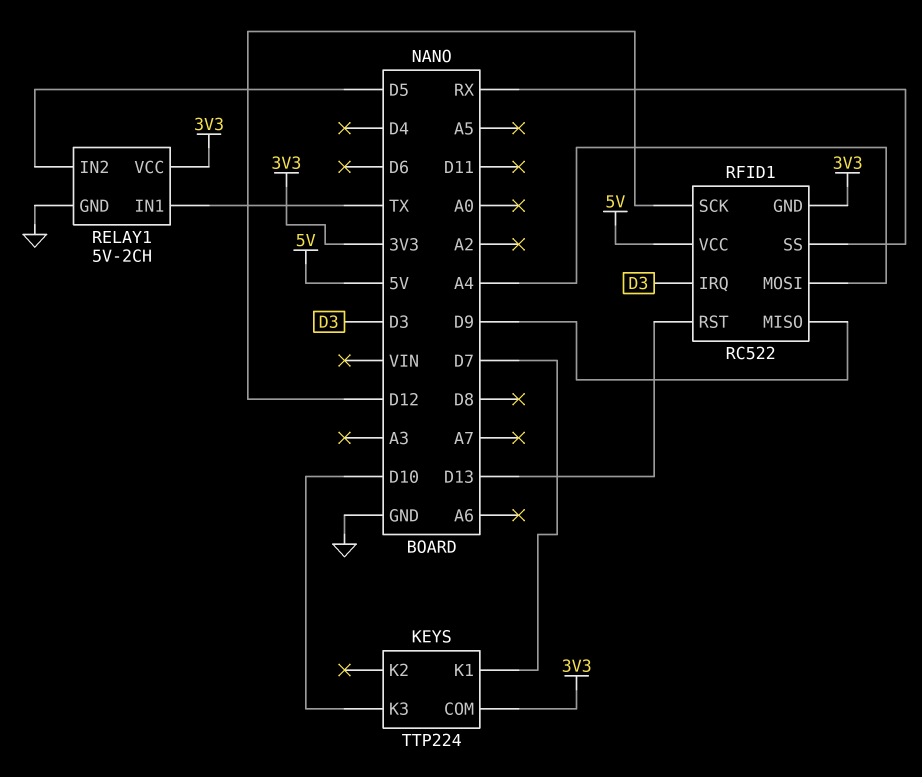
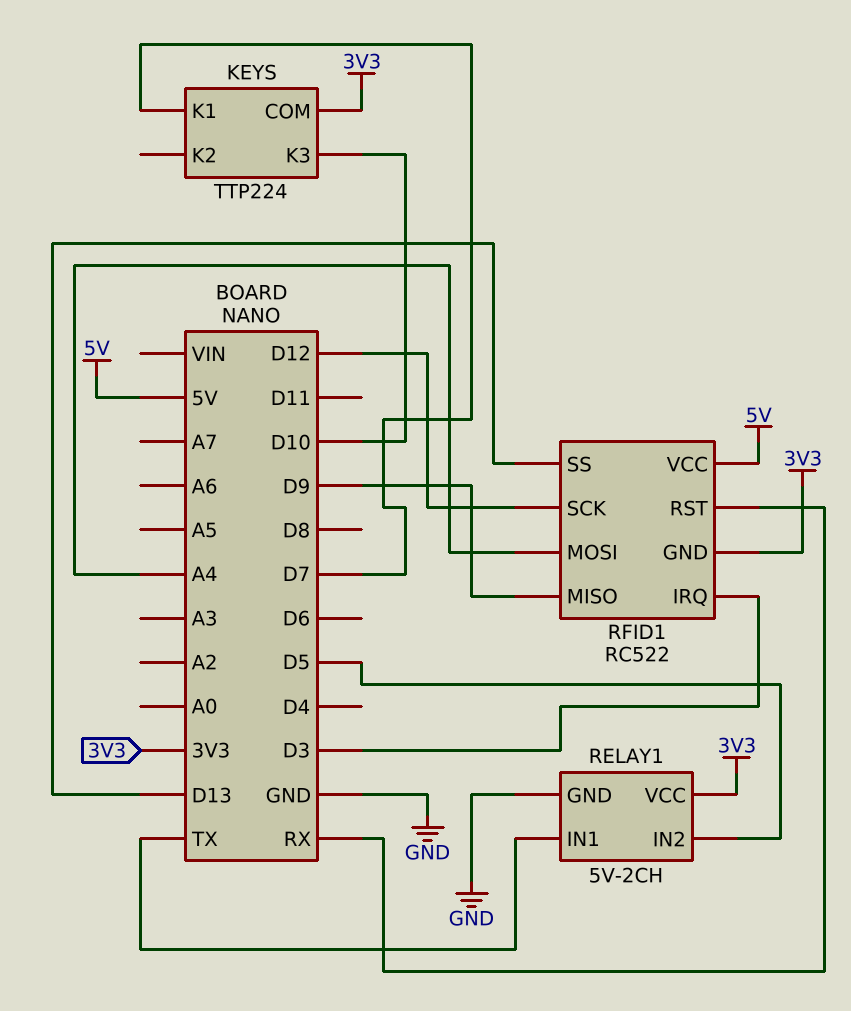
RFID1 pin RST: D13 -> RX
RFID1 pin SS: RX -> D13

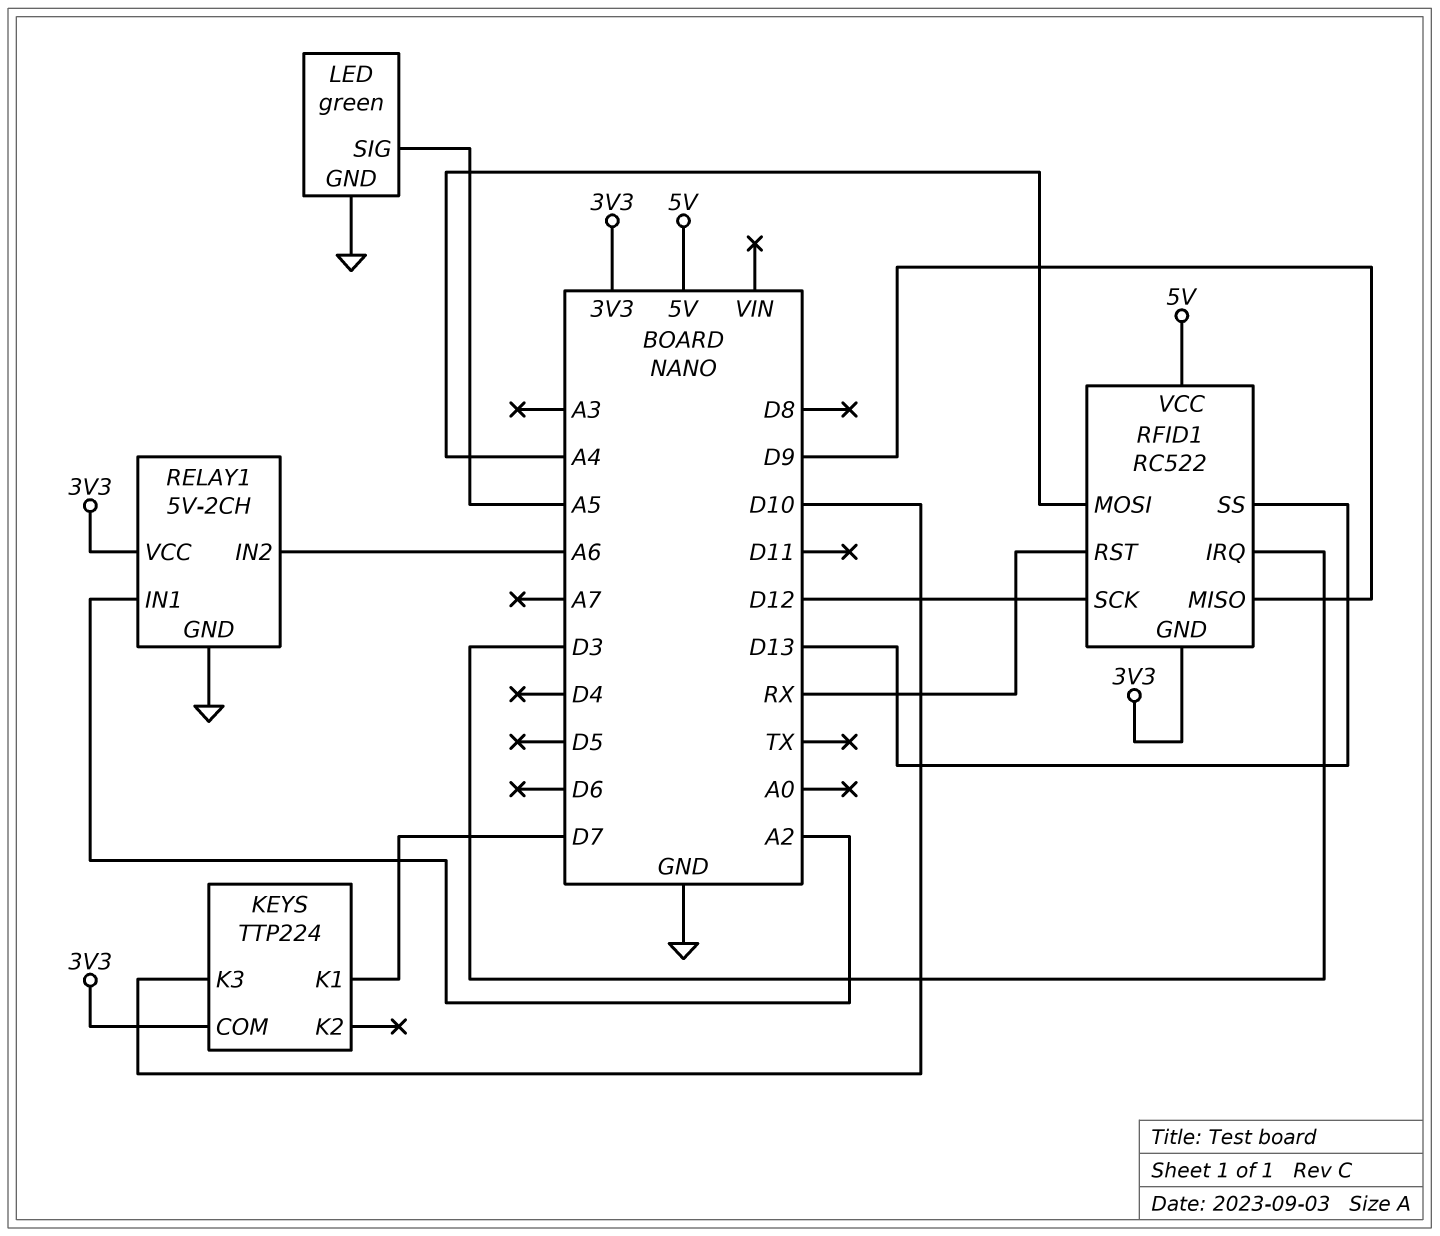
LED: none -> green
LED pin GND: none -> GND
LED pin SIG: none -> A5
RELAY1 pin IN1: TX -> A2
RELAY1 pin IN2: D5 -> A6

